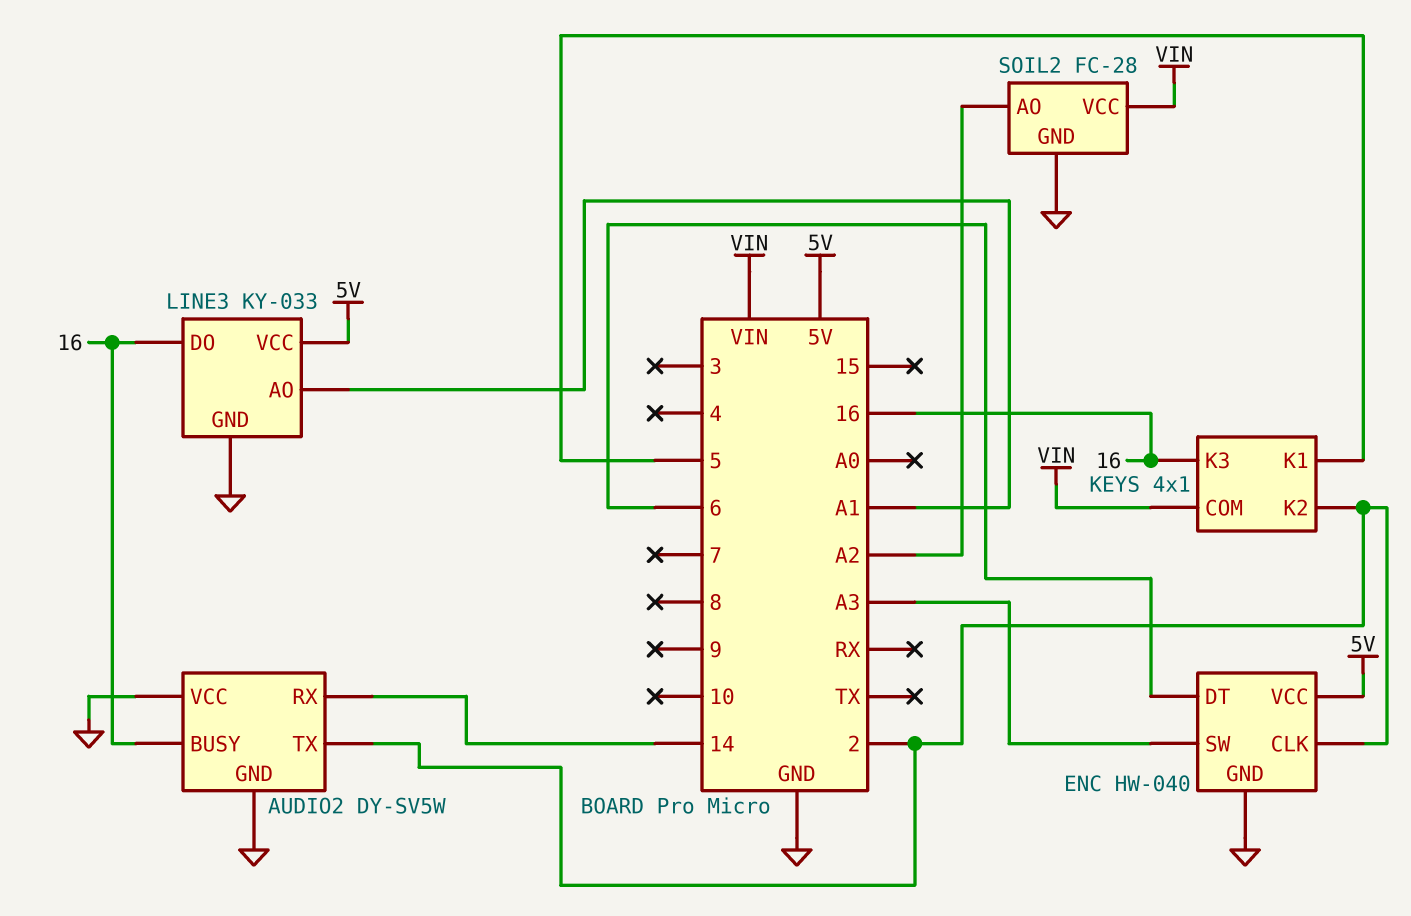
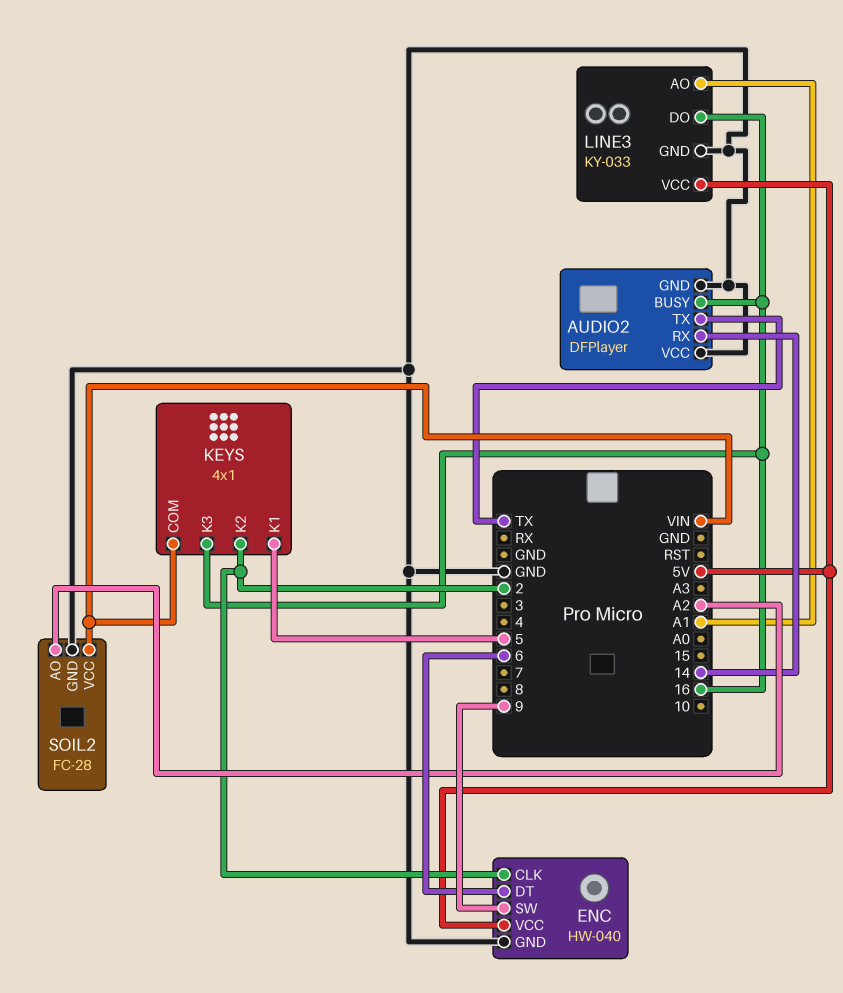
AUDIO2: DY-SV5W -> DFPlayer
AUDIO2 pin TX: 2 -> TX
ENC pin SW: A3 -> 9

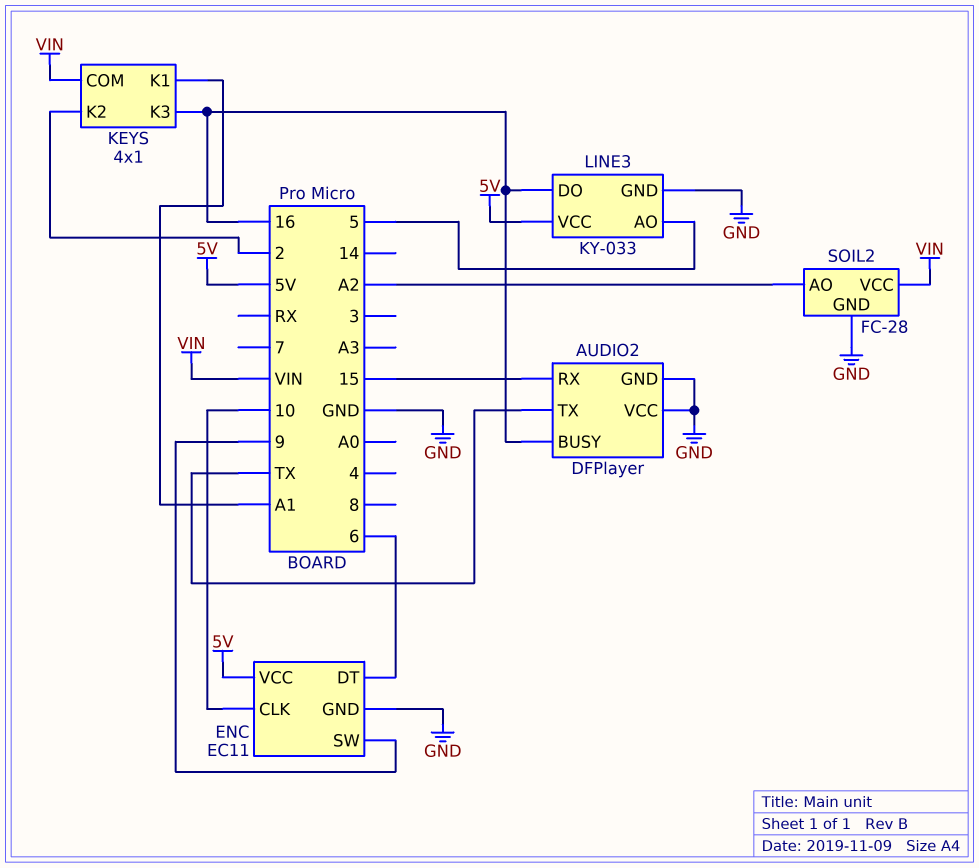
AUDIO2 pin RX: 14 -> 15
ENC: HW-040 -> EC11
ENC pin CLK: 2 -> 10
KEYS pin K1: 5 -> A1
LINE3 pin AO: A1 -> 5

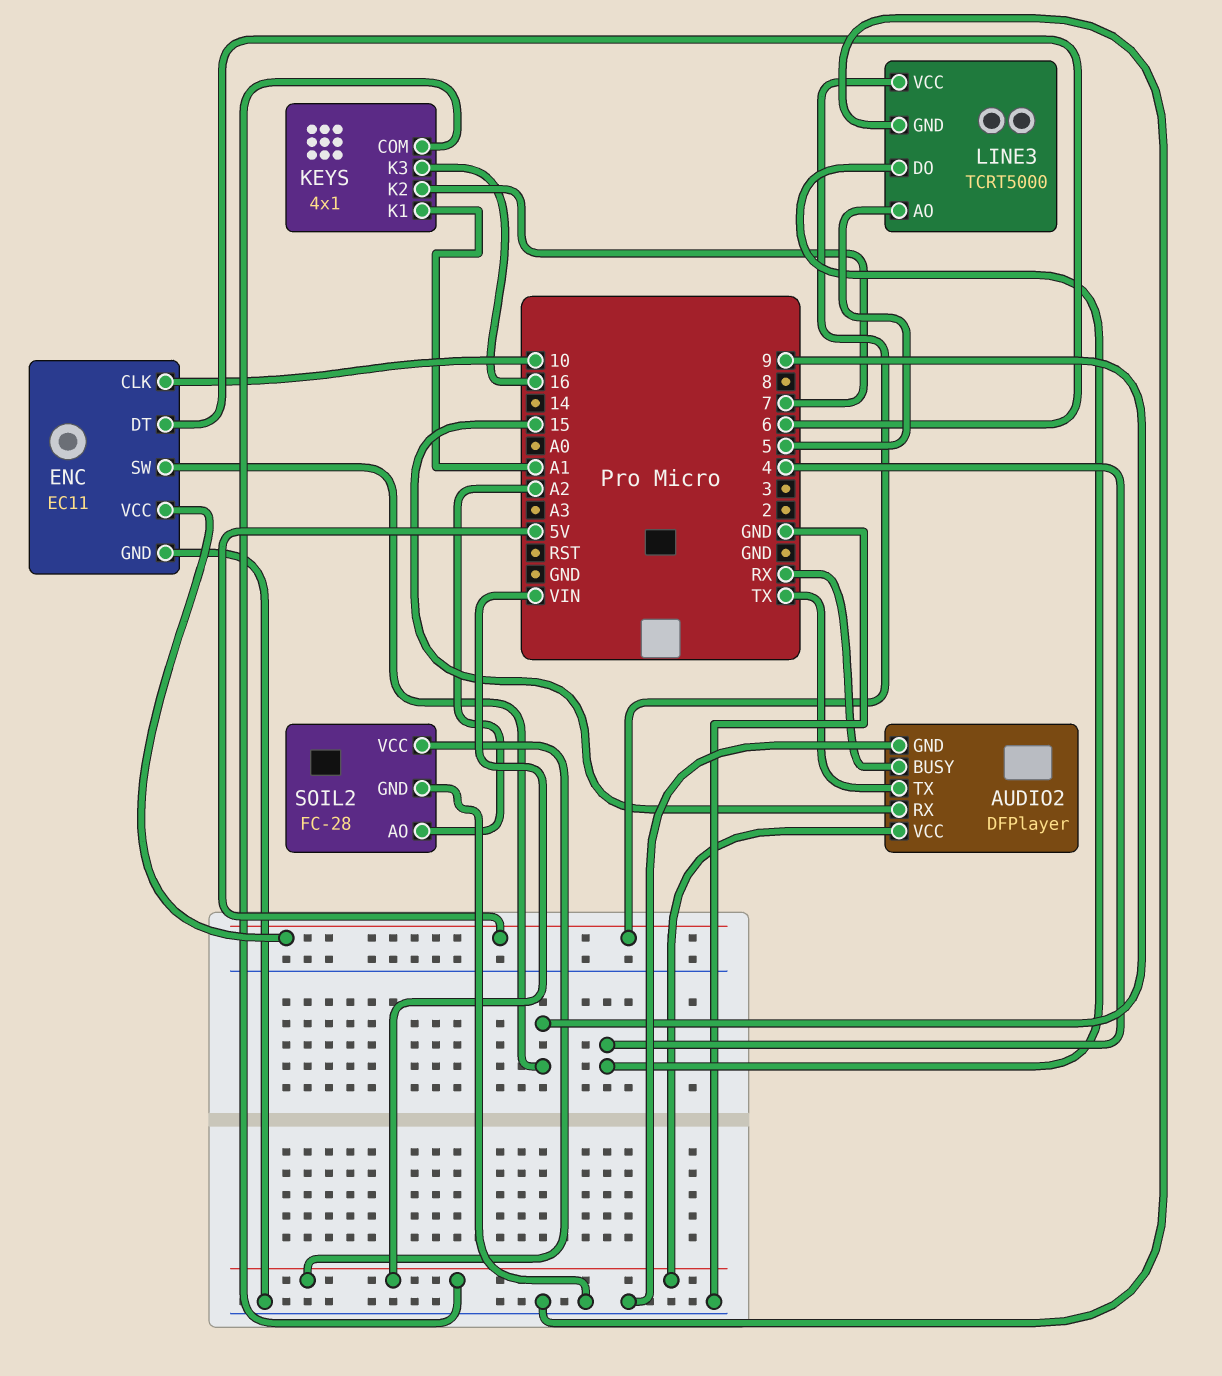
AUDIO2 pin BUSY: 16 -> RX
AUDIO2 pin VCC: GND -> VIN
KEYS pin K2: 2 -> 7
LINE3: KY-033 -> TCRT5000
LINE3 pin DO: 16 -> 4

